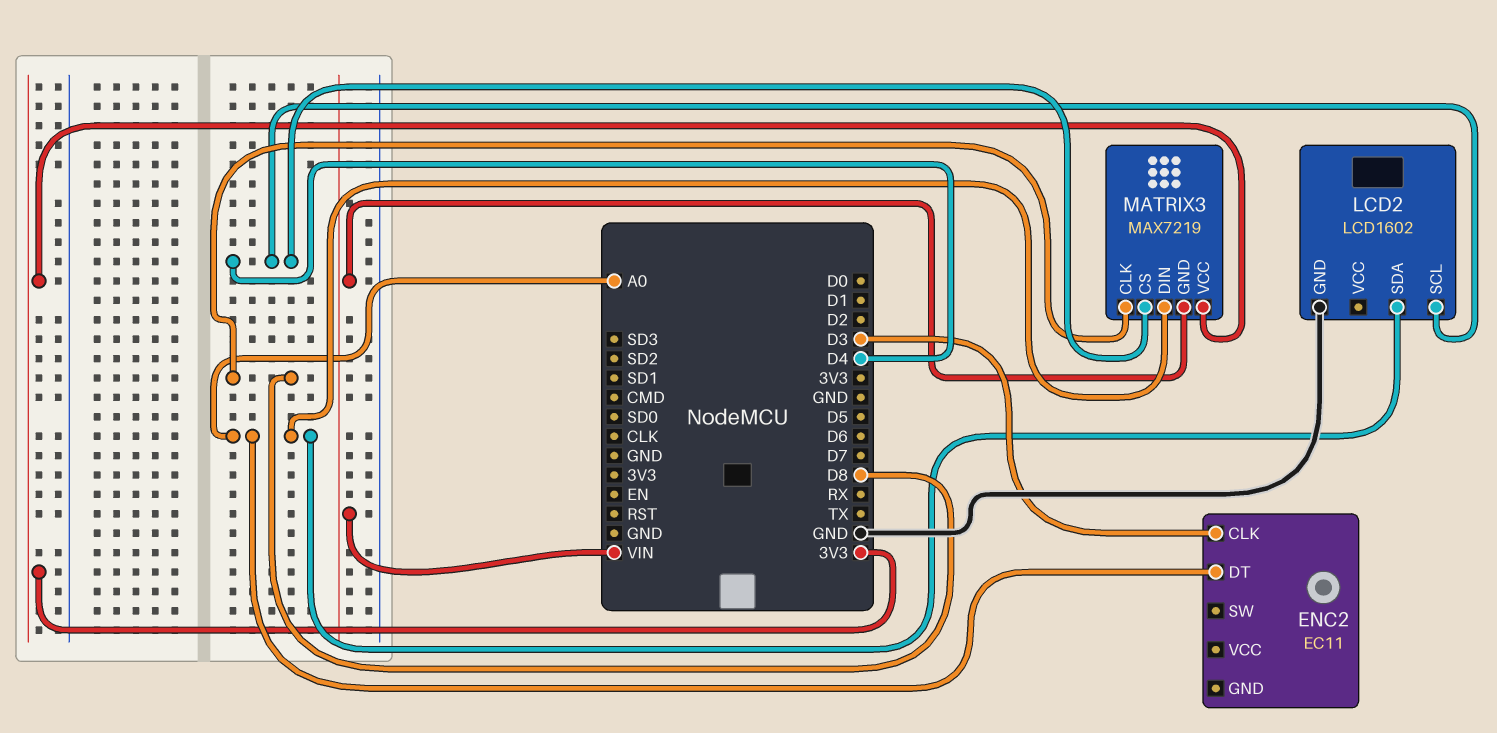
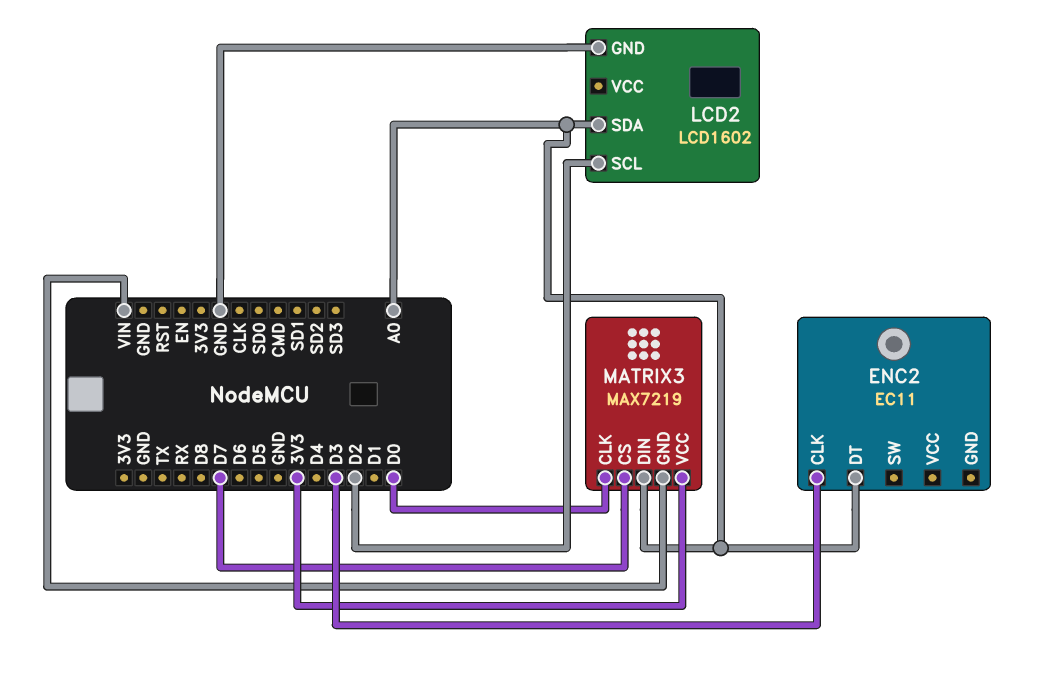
LCD2 pin SCL: D4 -> D2
MATRIX3 pin CLK: D8 -> D0
MATRIX3 pin CS: D4 -> D7

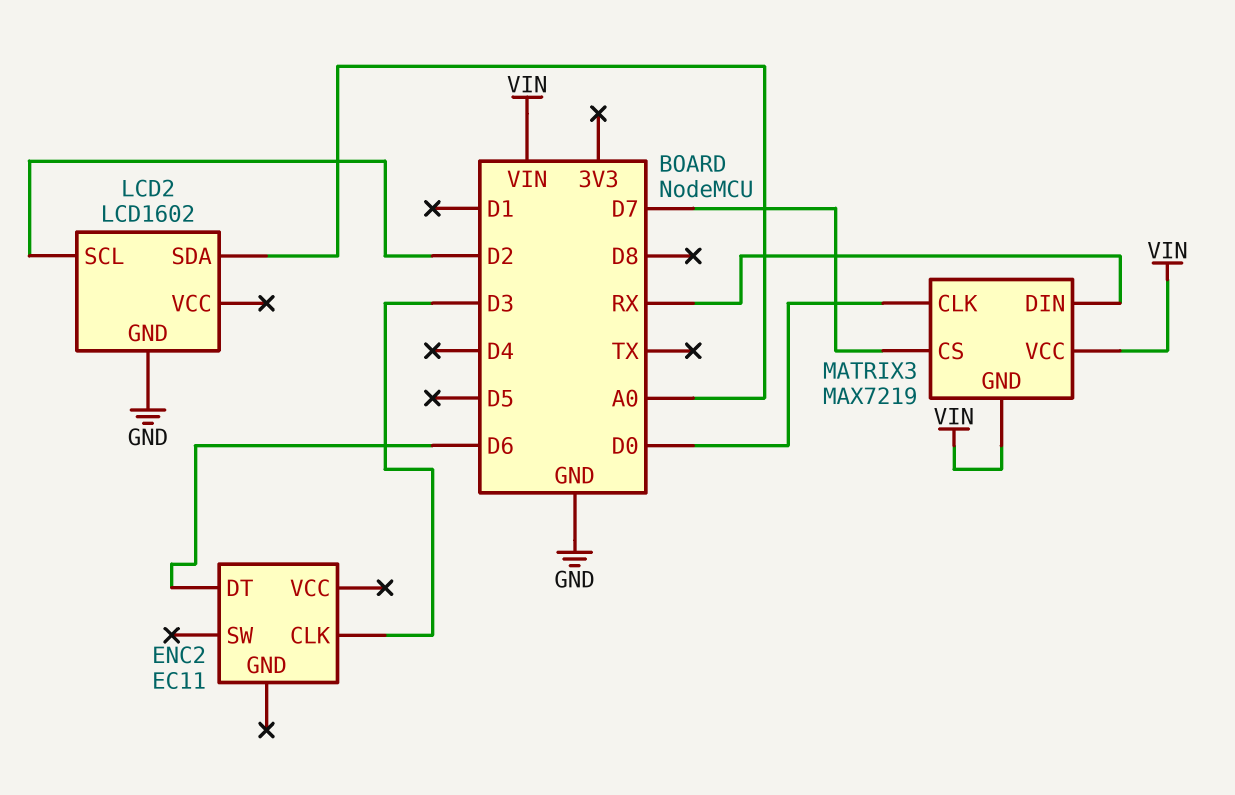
ENC2 pin DT: A0 -> D6
MATRIX3 pin DIN: A0 -> RX
MATRIX3 pin VCC: 3V3 -> VIN

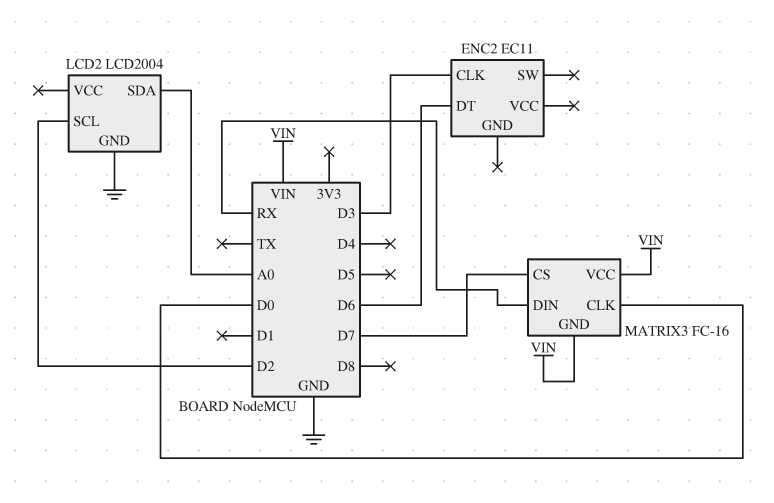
LCD2: LCD1602 -> LCD2004
MATRIX3: MAX7219 -> FC-16

